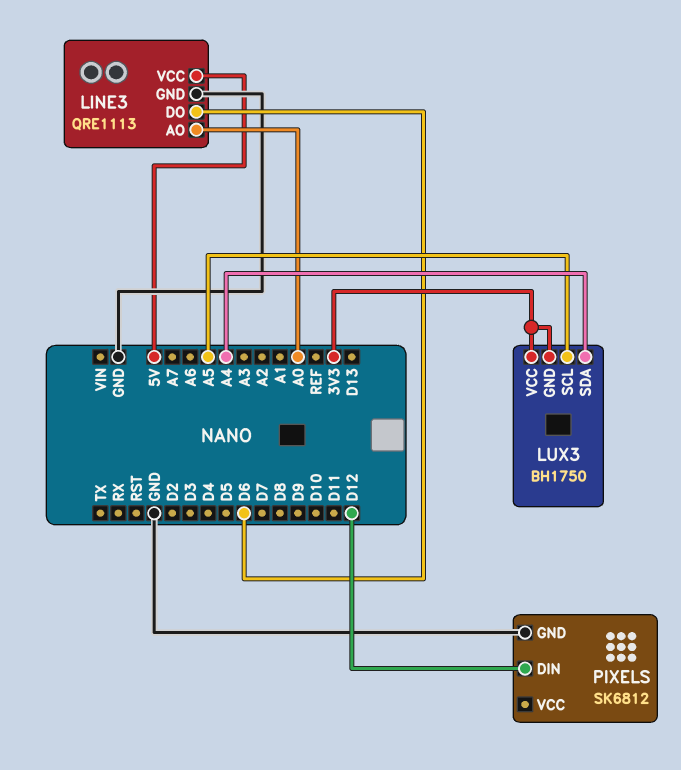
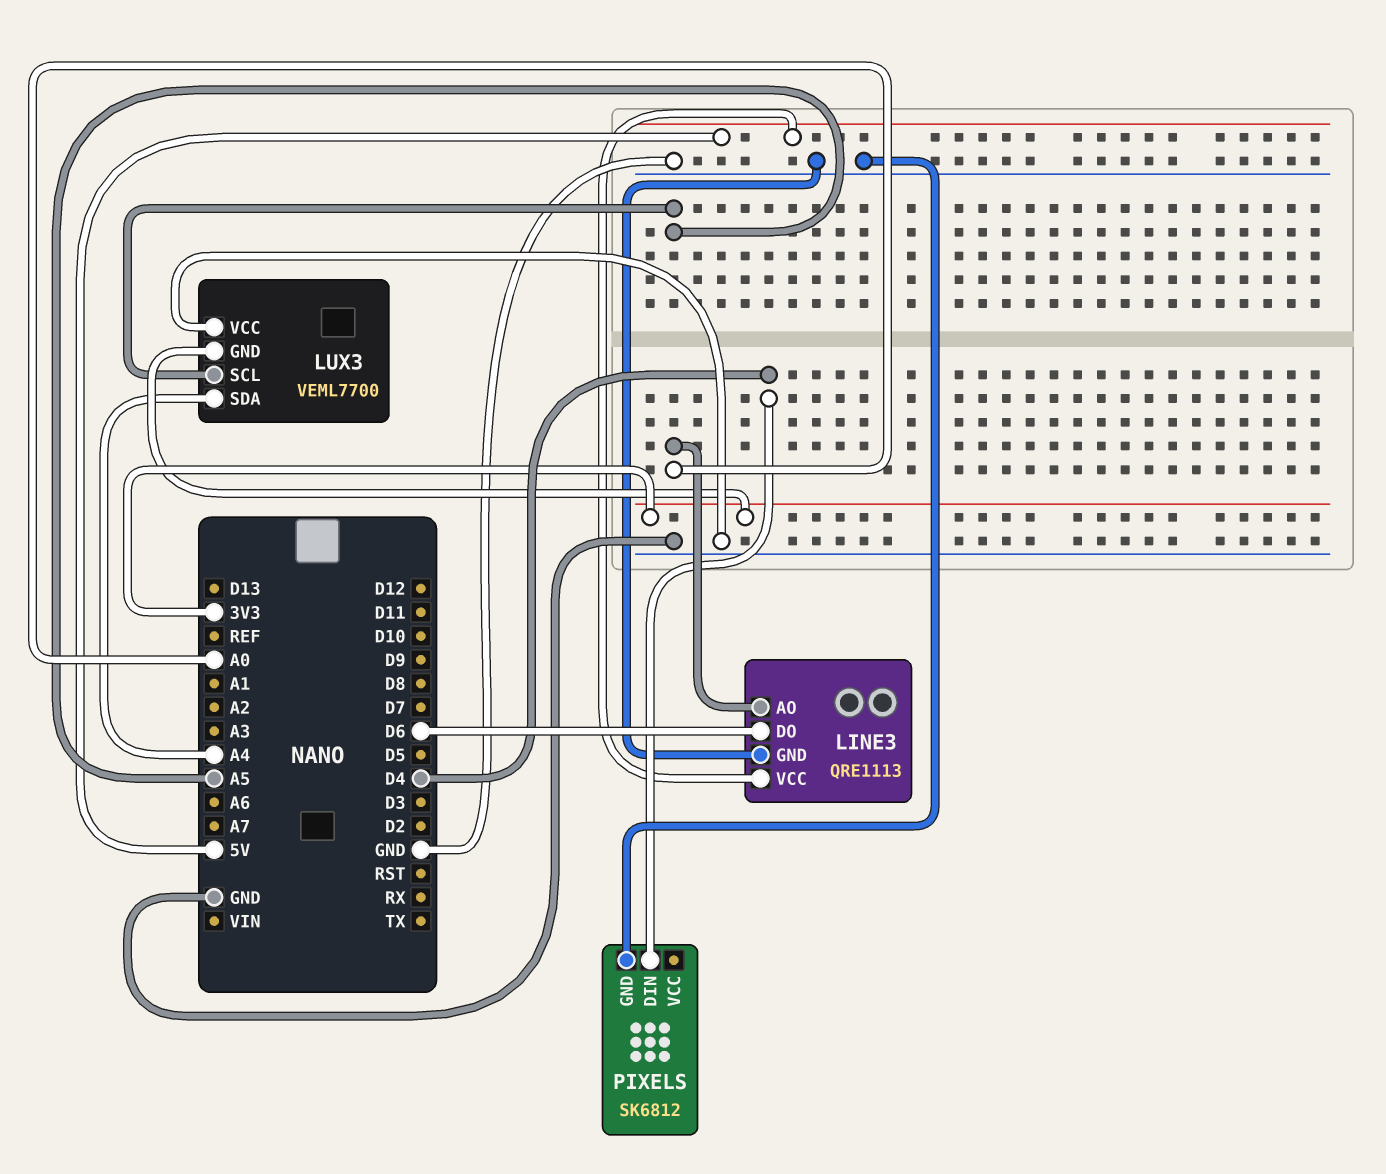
LUX3: BH1750 -> VEML7700
LUX3 pin VCC: 3V3 -> GND
PIXELS pin DIN: D12 -> D4

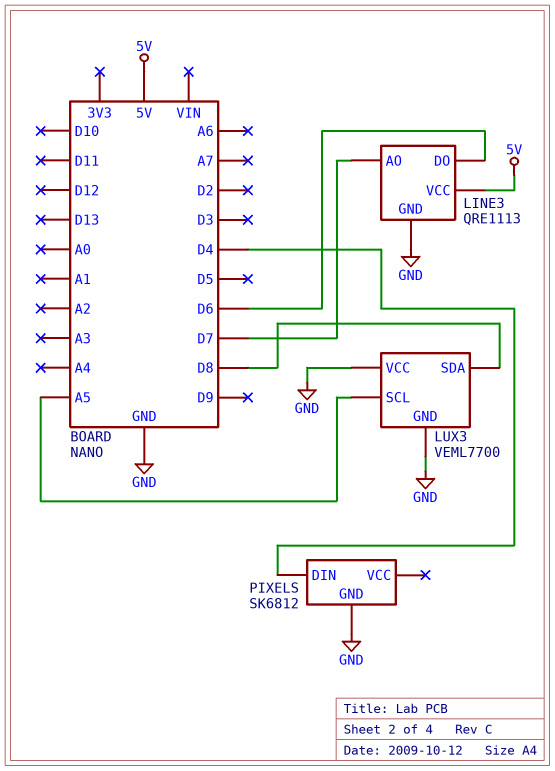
LINE3 pin AO: A0 -> D7
LUX3 pin GND: 3V3 -> GND
LUX3 pin SDA: A4 -> D8

